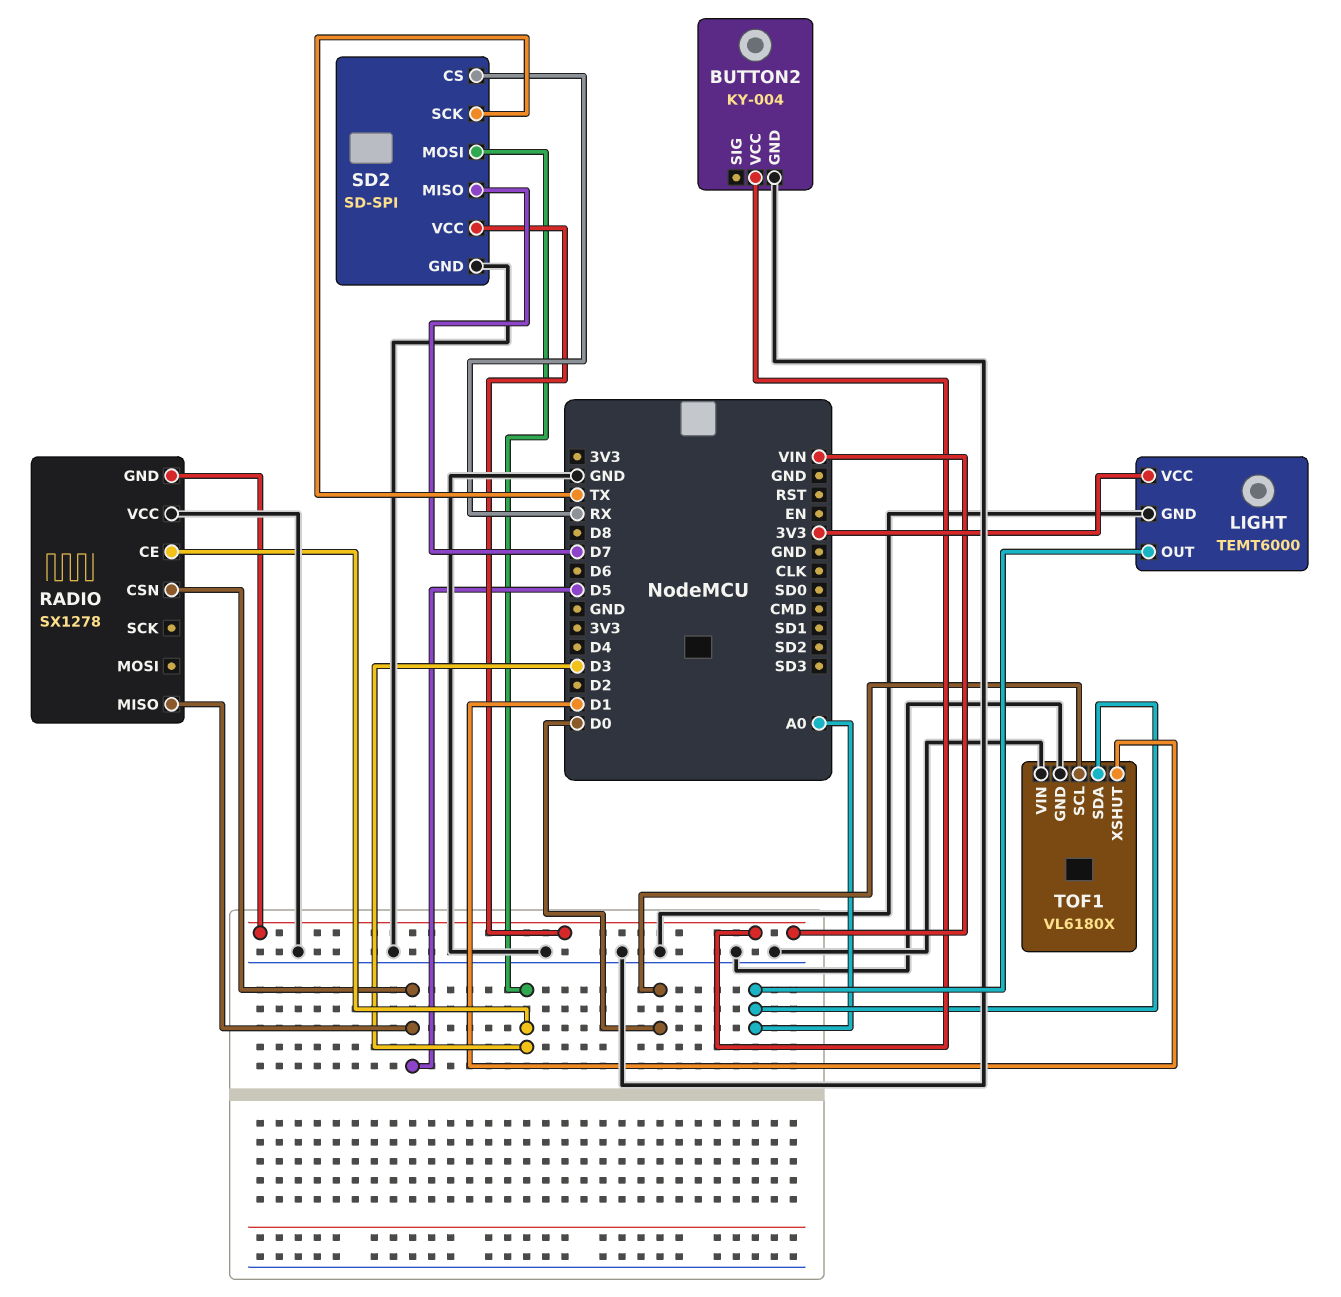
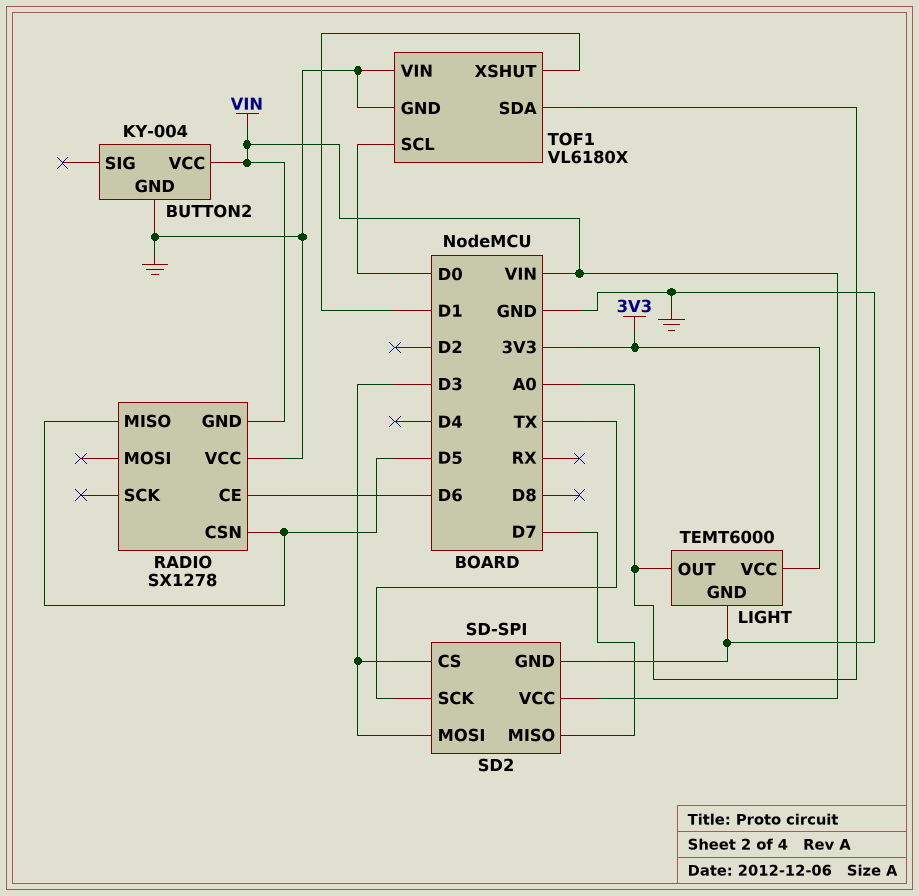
RADIO pin CE: D3 -> D6
SD2 pin CS: RX -> D3

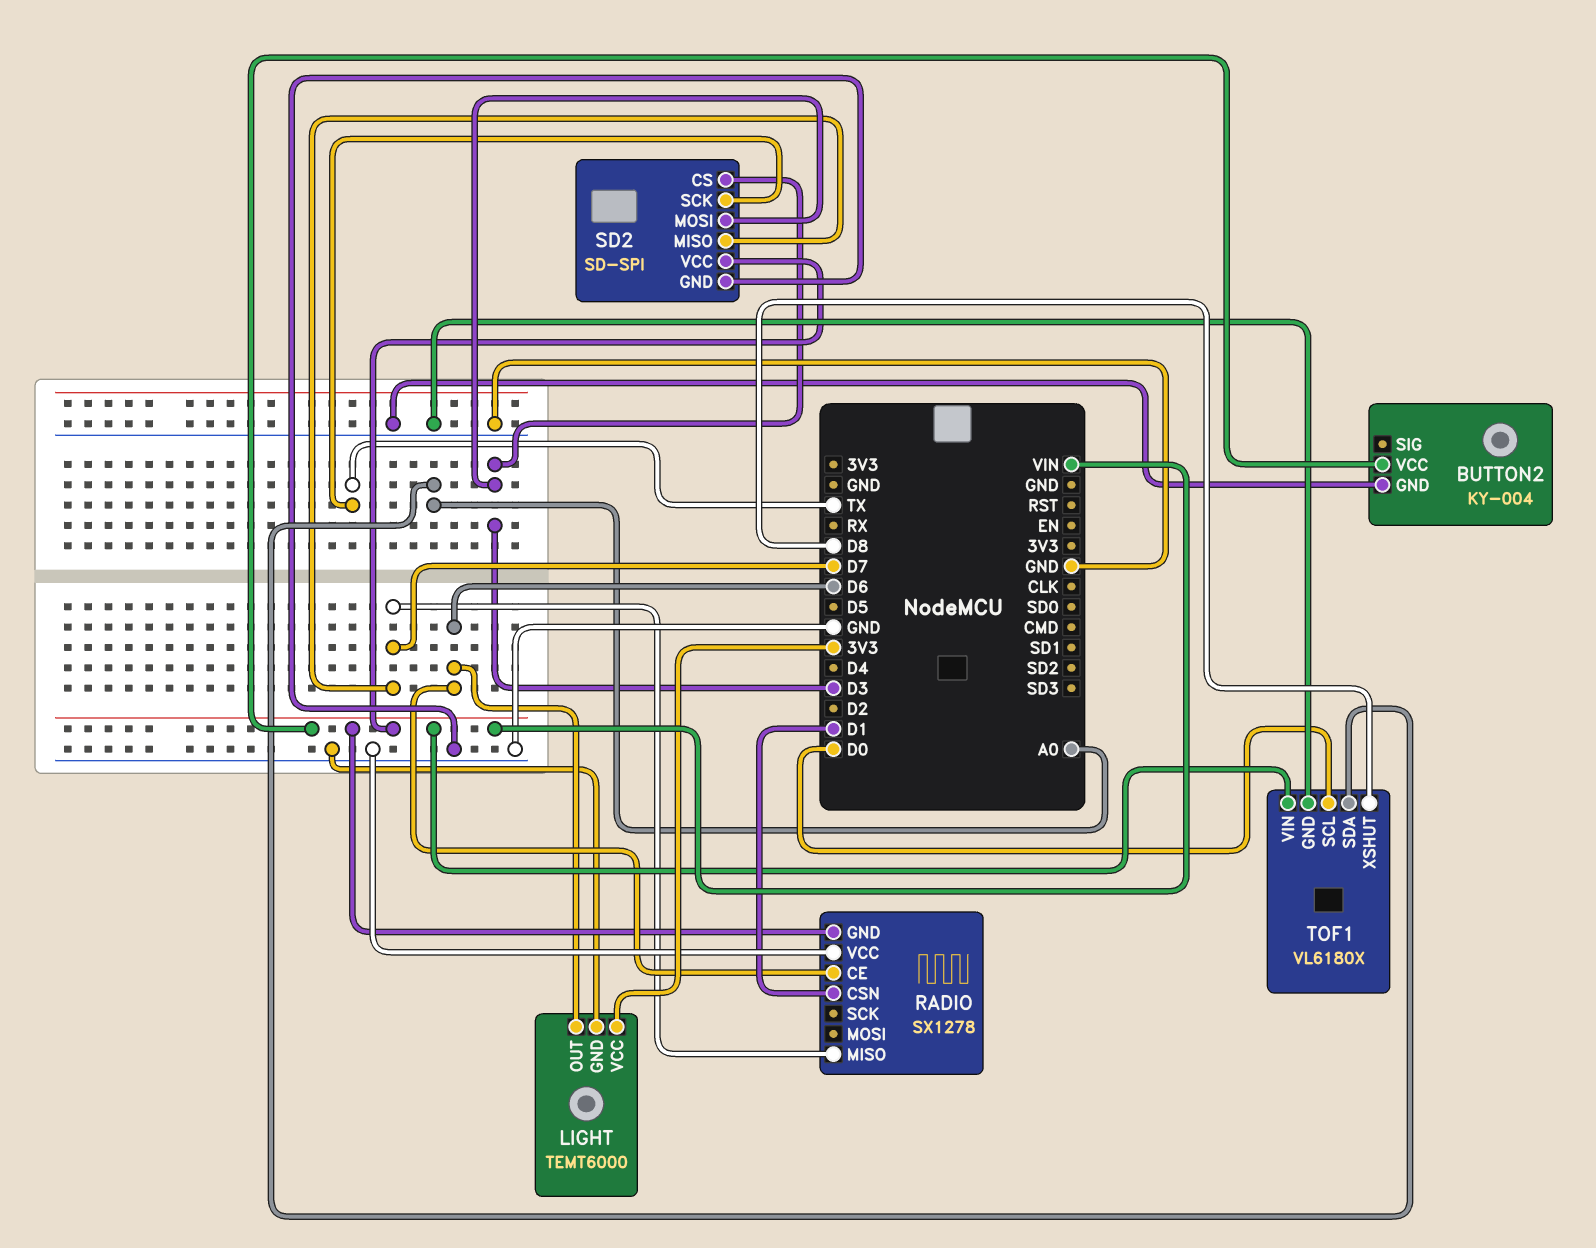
LIGHT pin OUT: A0 -> D6
RADIO pin CSN: D5 -> D1
RADIO pin MISO: D5 -> D7
TOF1 pin VIN: GND -> VIN
TOF1 pin XSHUT: D1 -> D8

